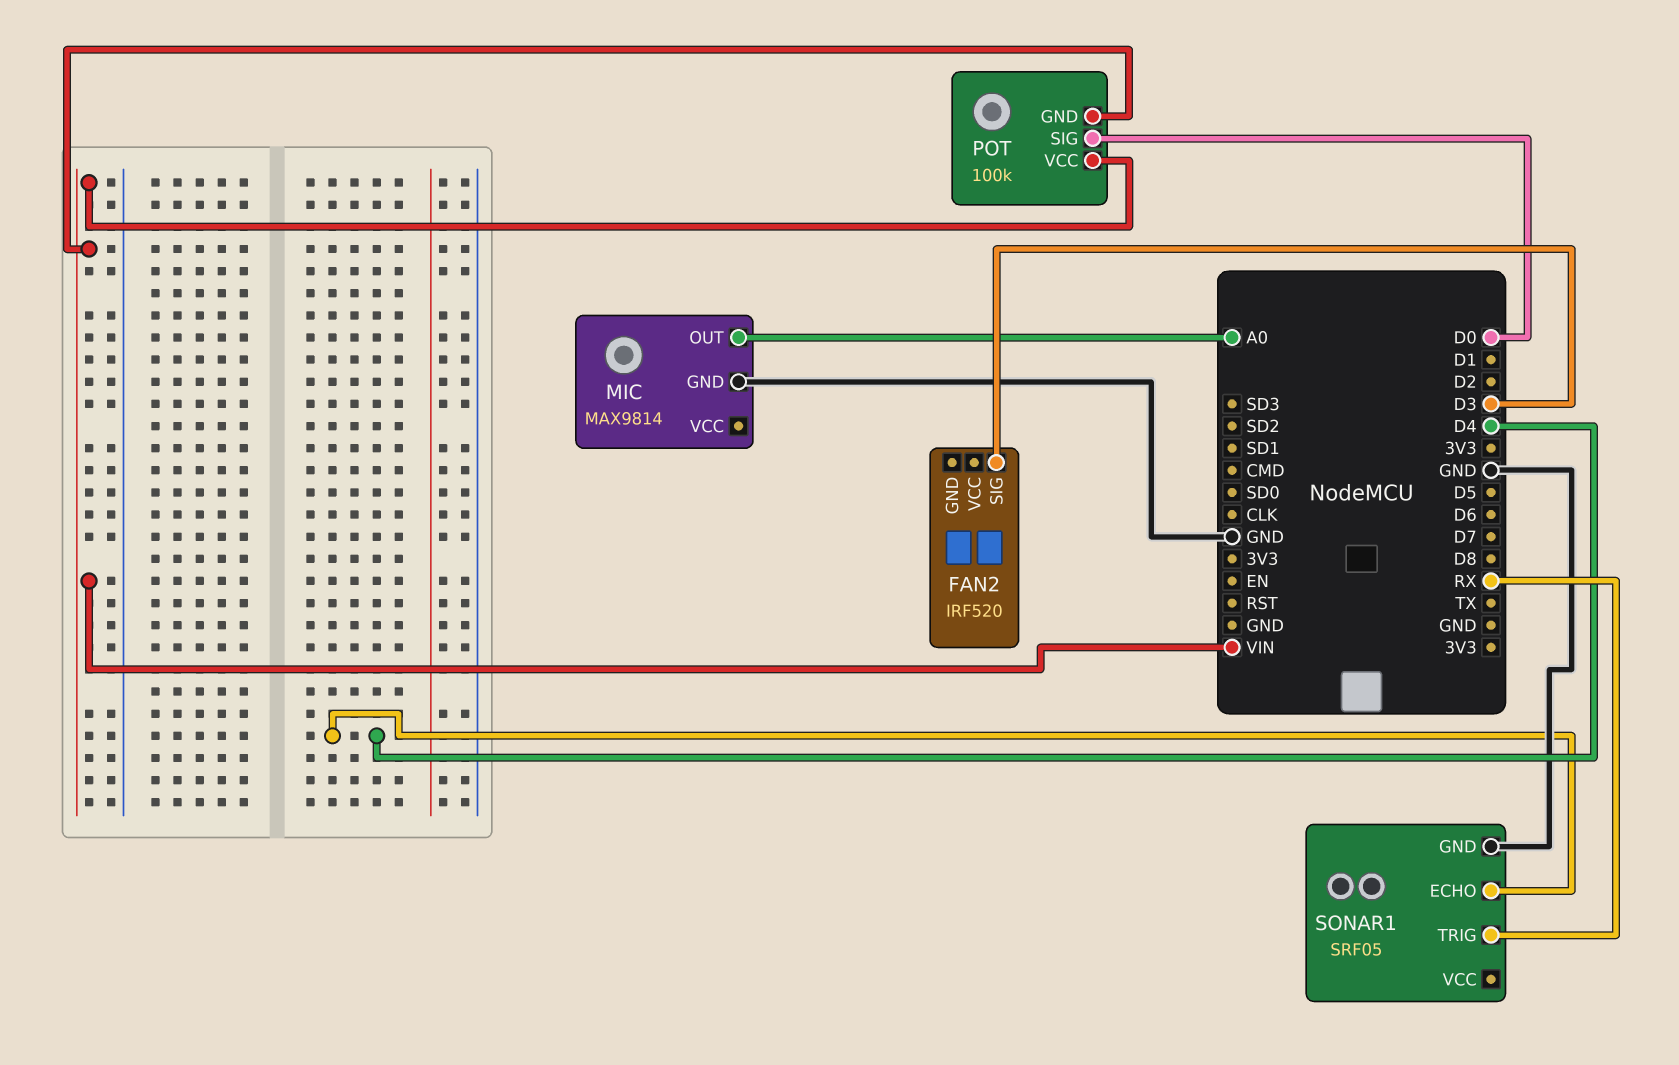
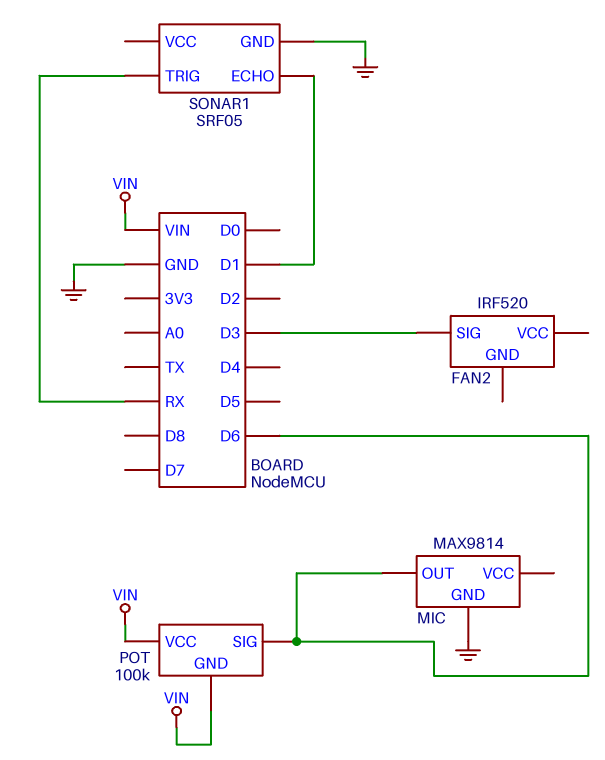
MIC pin OUT: A0 -> D6
POT pin SIG: D0 -> D6
SONAR1 pin ECHO: D4 -> D1

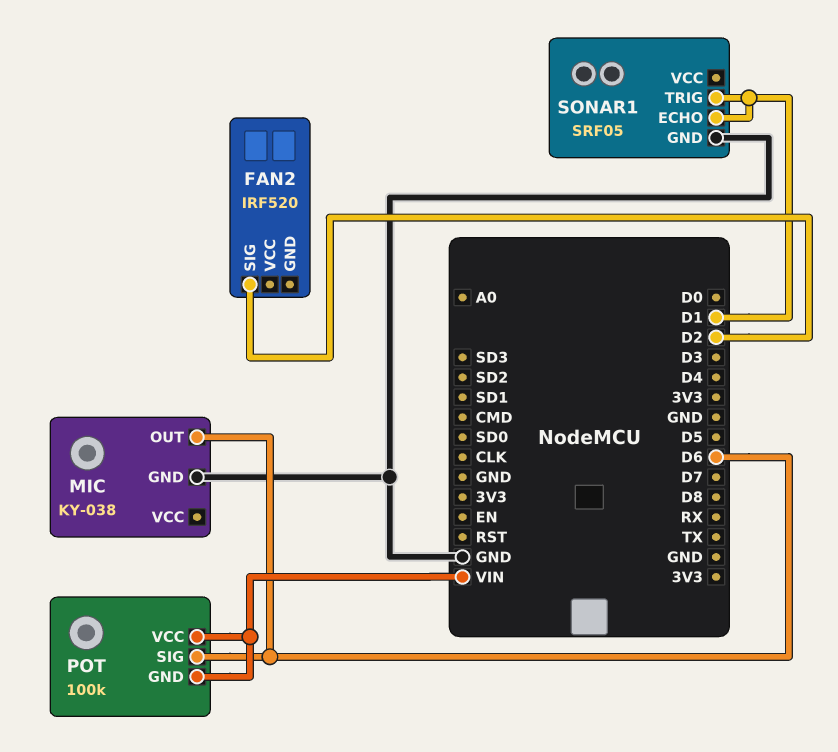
FAN2 pin SIG: D3 -> D2
MIC: MAX9814 -> KY-038
SONAR1 pin TRIG: RX -> D1

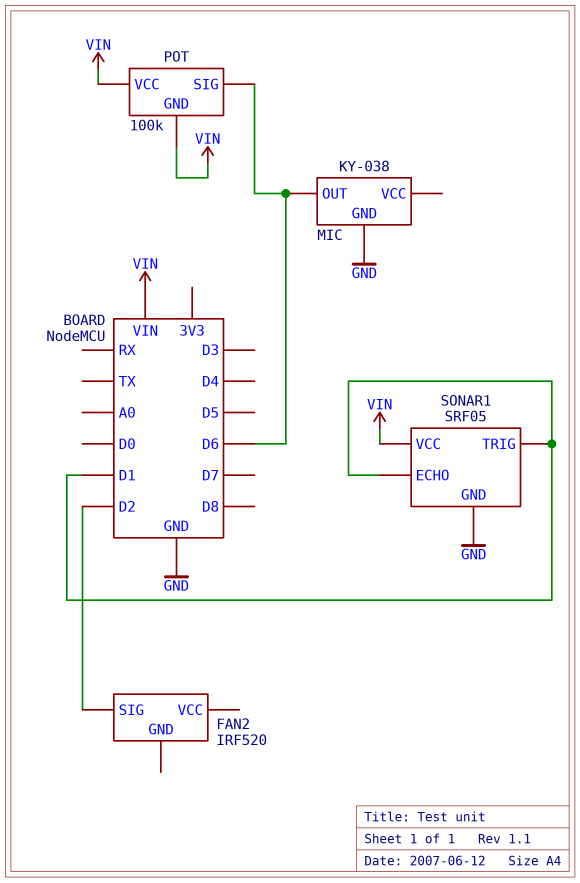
SONAR1 pin VCC: none -> VIN

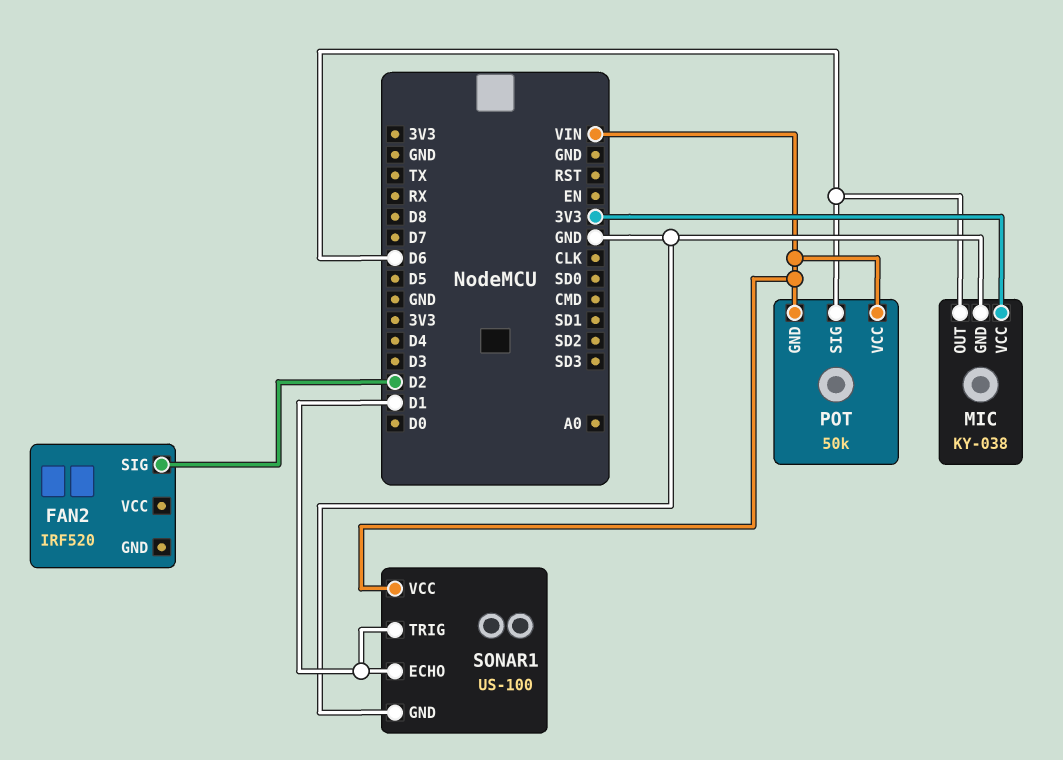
MIC pin VCC: none -> 3V3
POT: 100k -> 50k
SONAR1: SRF05 -> US-100

